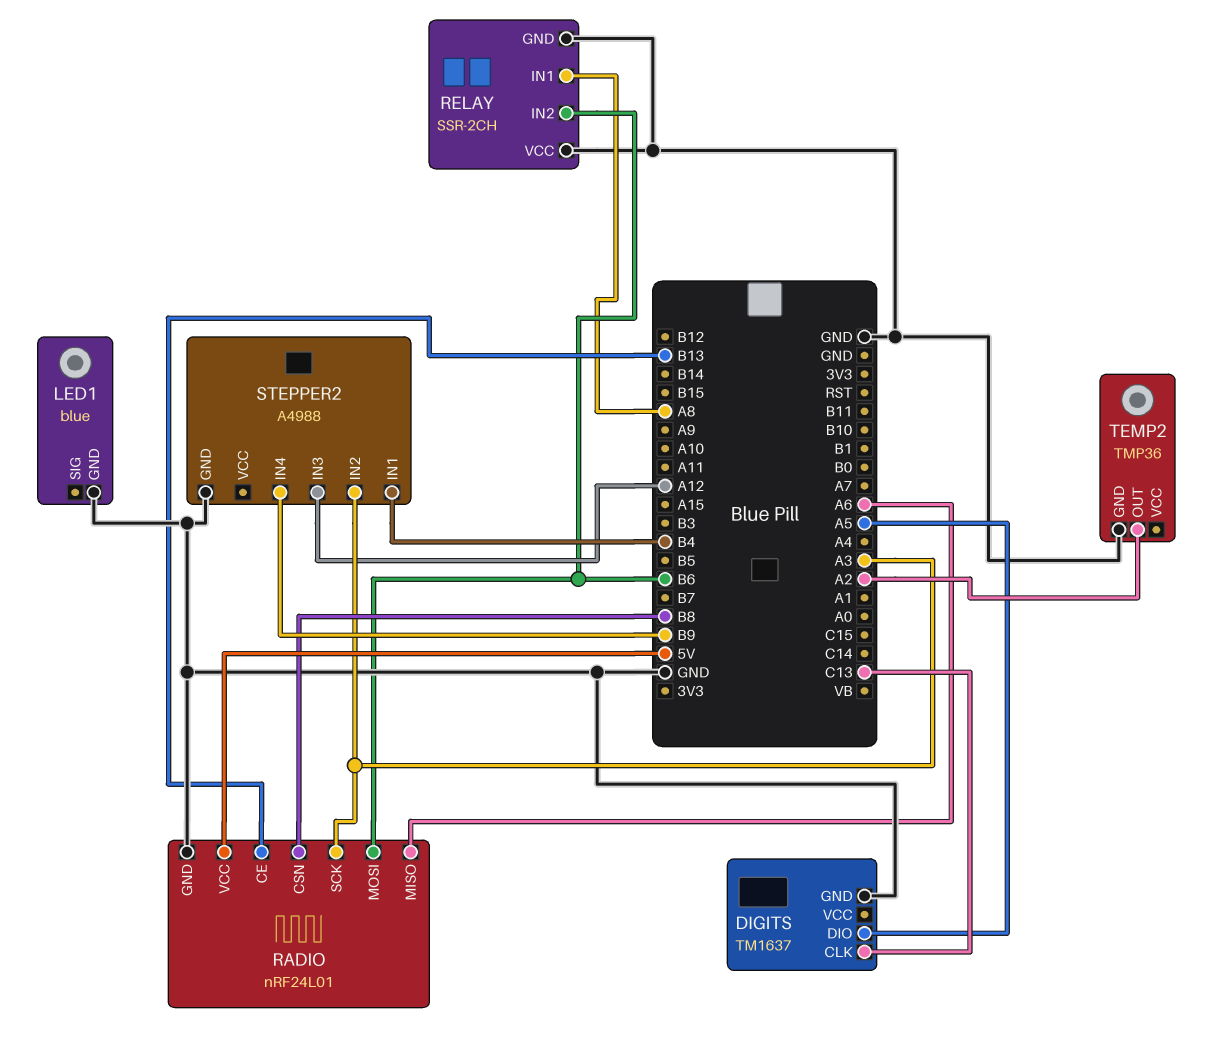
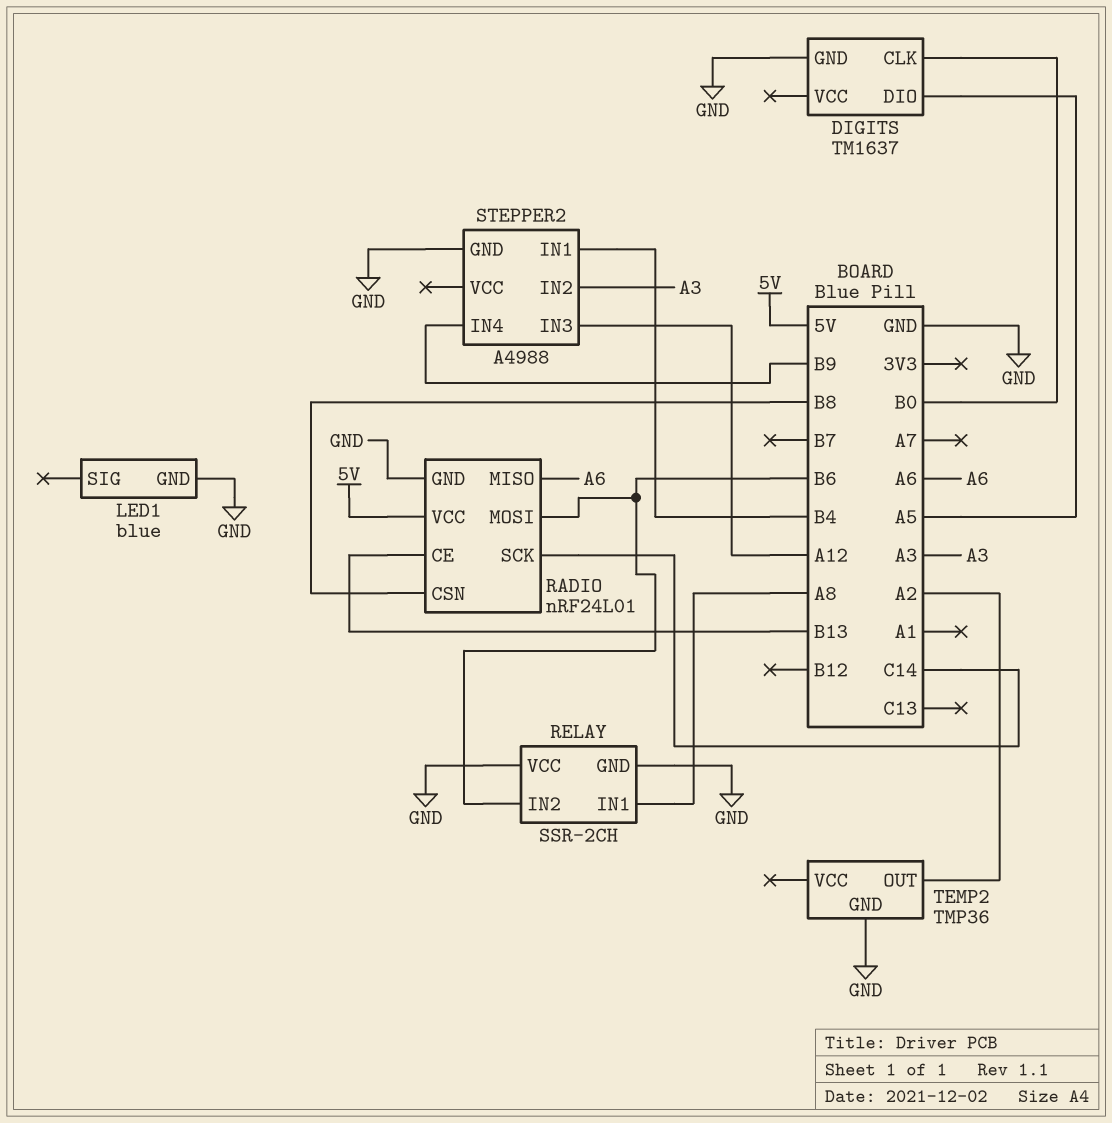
DIGITS pin CLK: C13 -> B0
RADIO pin SCK: A3 -> C14

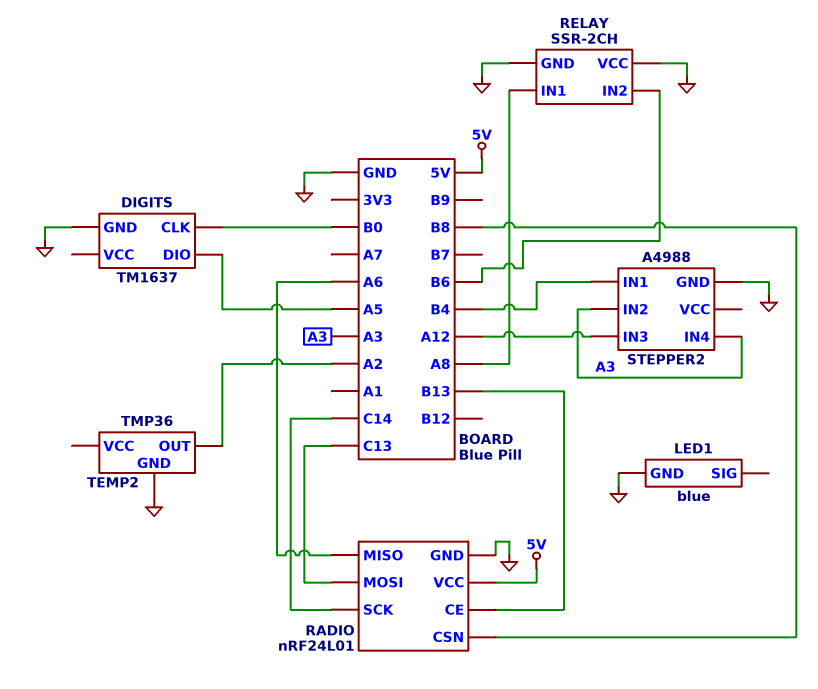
RADIO pin MOSI: B6 -> C13
STEPPER2 pin IN4: B9 -> A3

